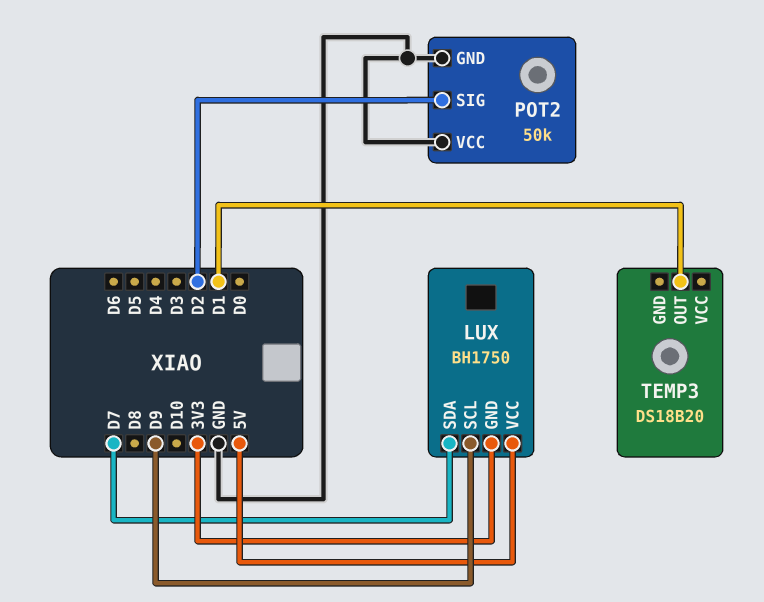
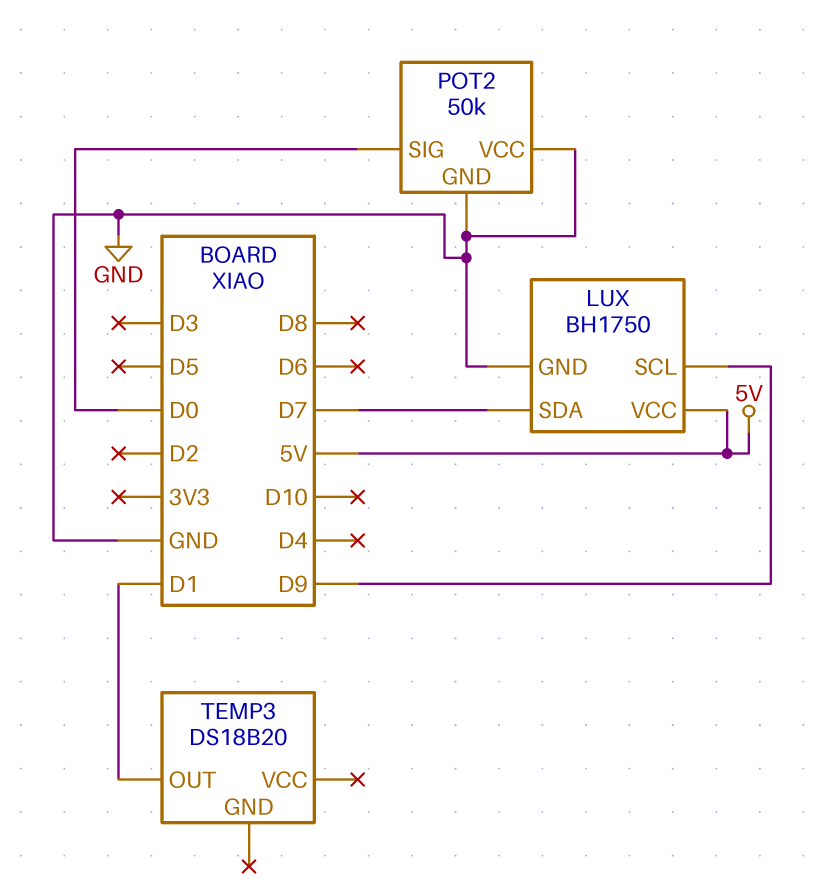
LUX pin GND: 3V3 -> GND
POT2 pin SIG: D2 -> D0

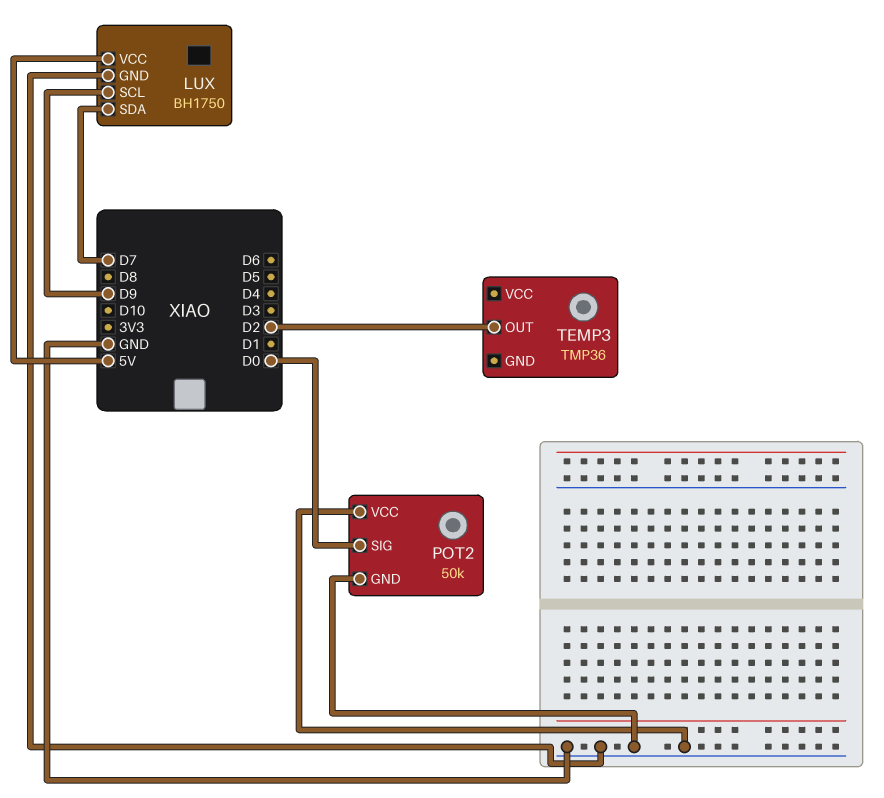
TEMP3: DS18B20 -> TMP36
TEMP3 pin OUT: D1 -> D2

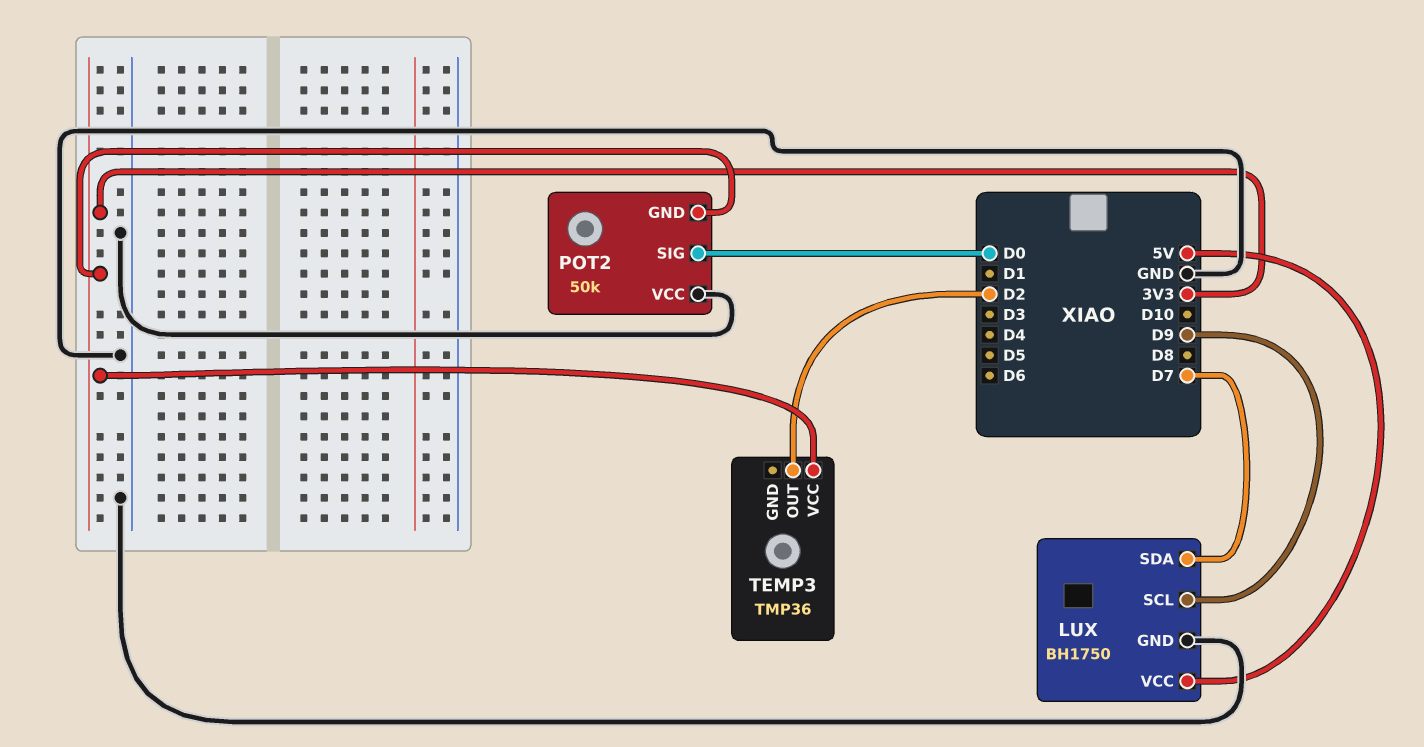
POT2 pin GND: GND -> 3V3
TEMP3 pin VCC: none -> 3V3

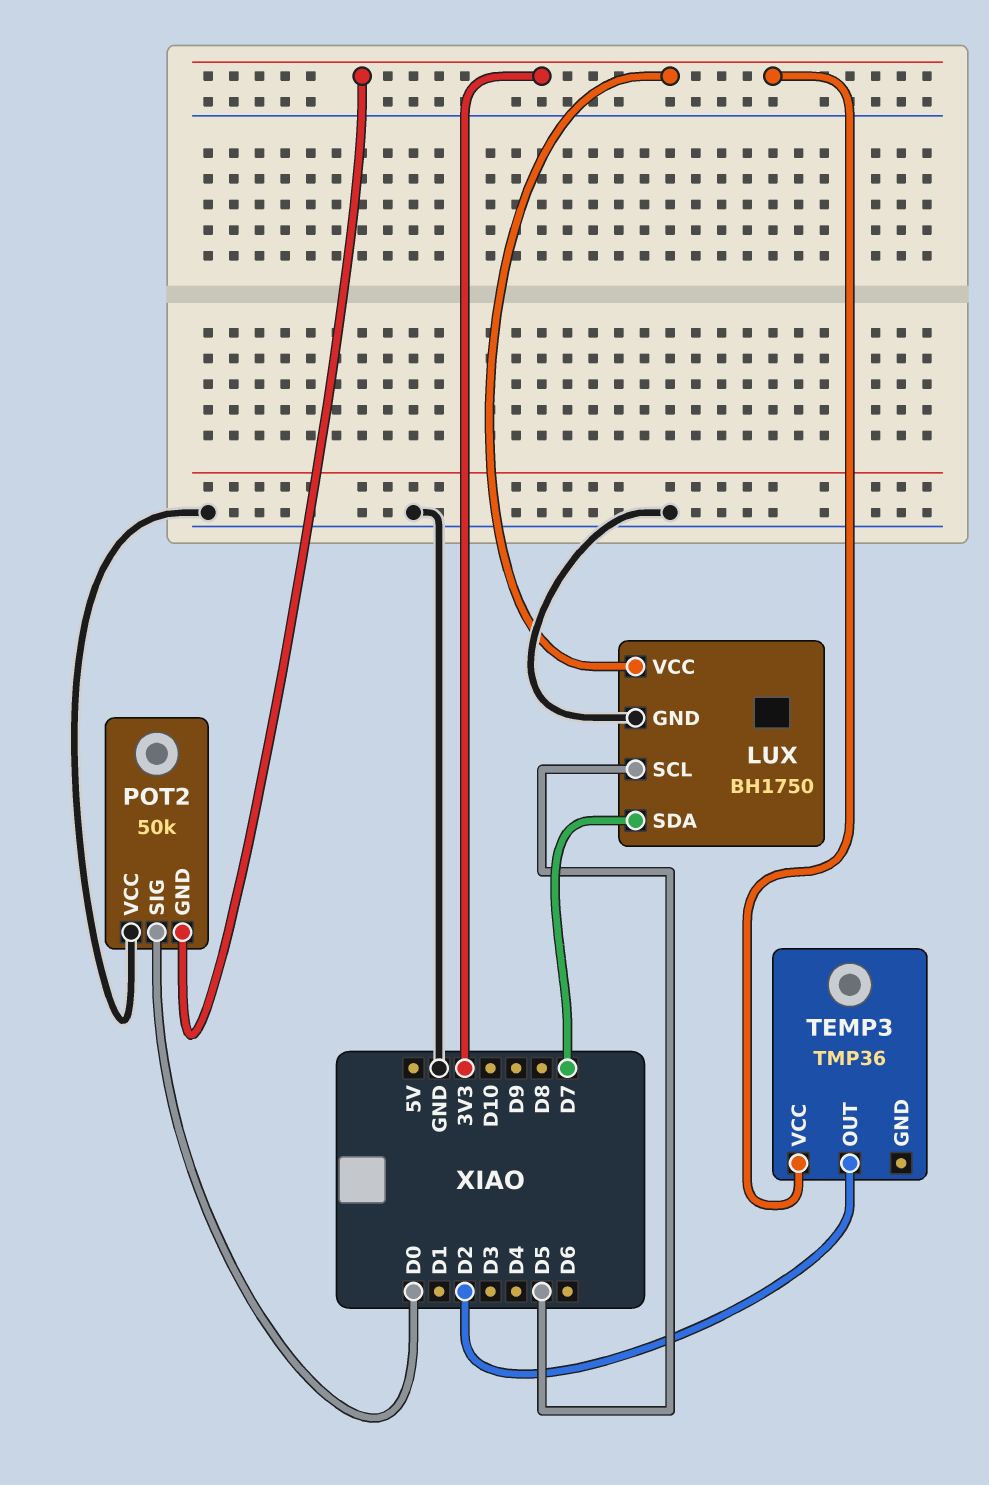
LUX pin SCL: D9 -> D5
LUX pin VCC: 5V -> 3V3

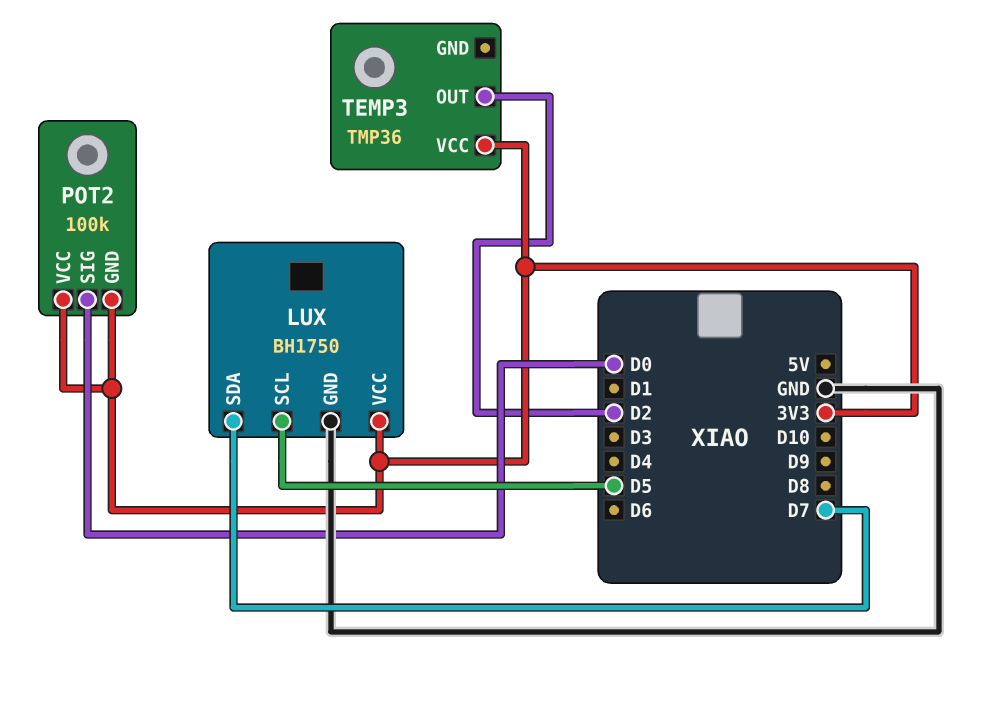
POT2: 50k -> 100k
POT2 pin VCC: GND -> 3V3

